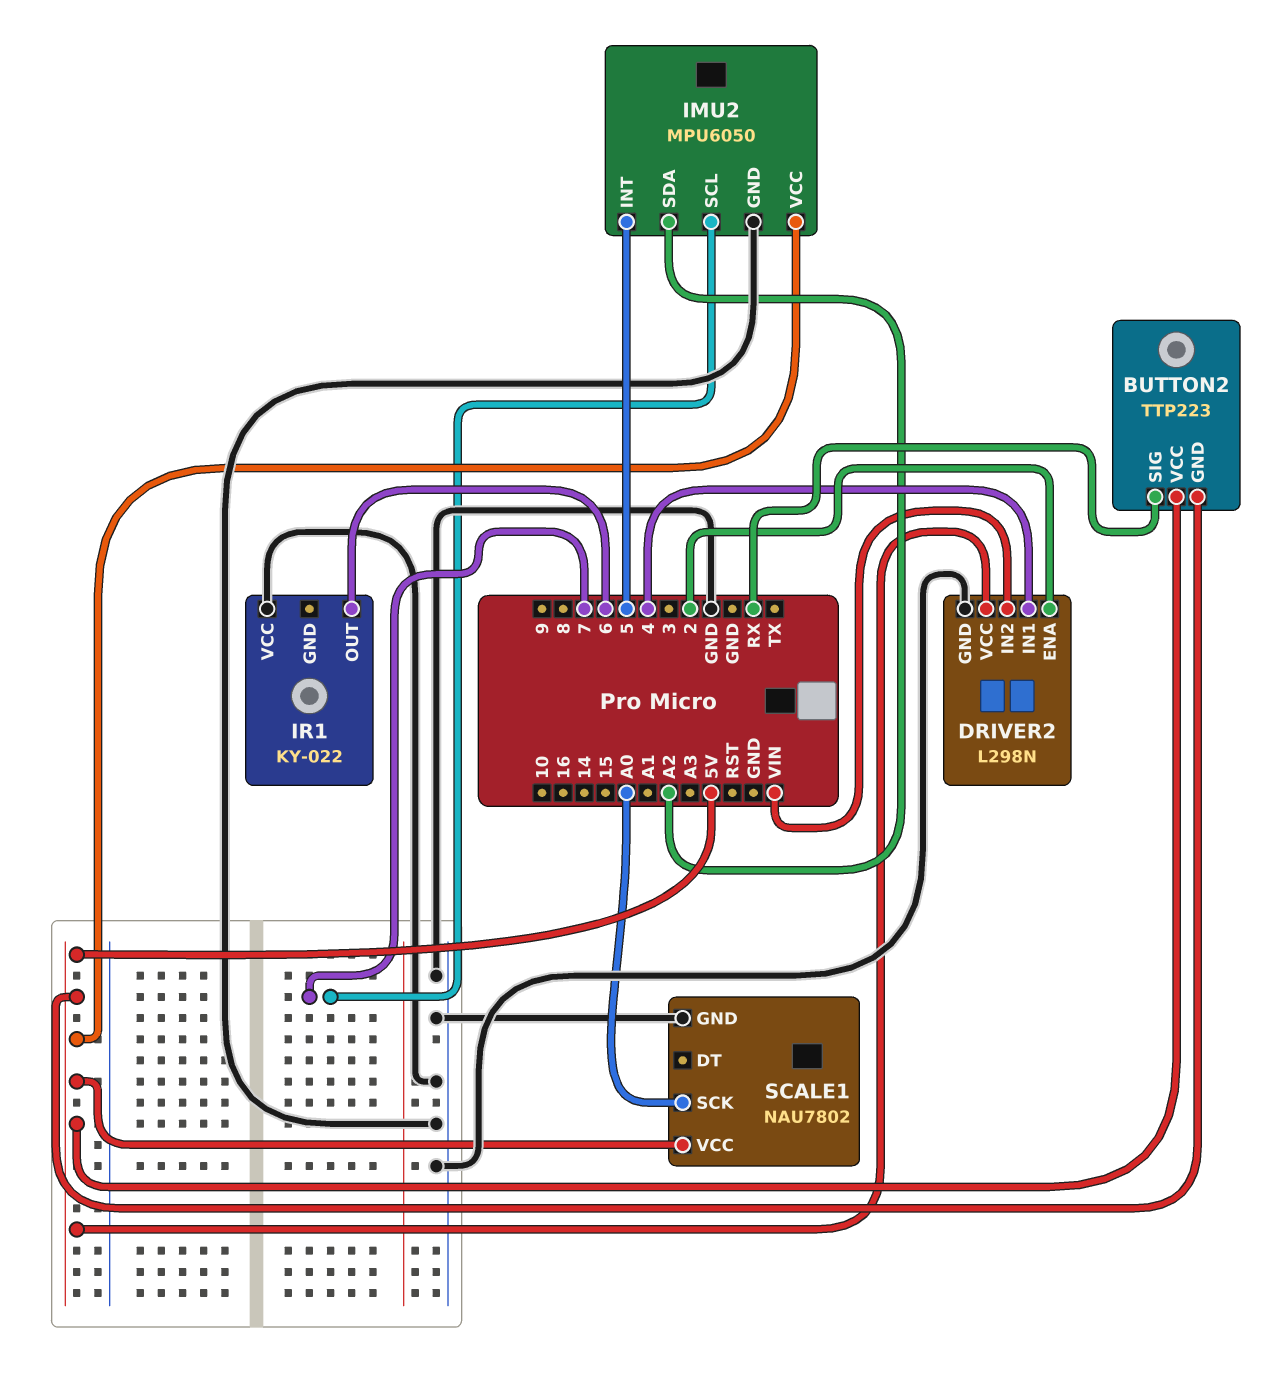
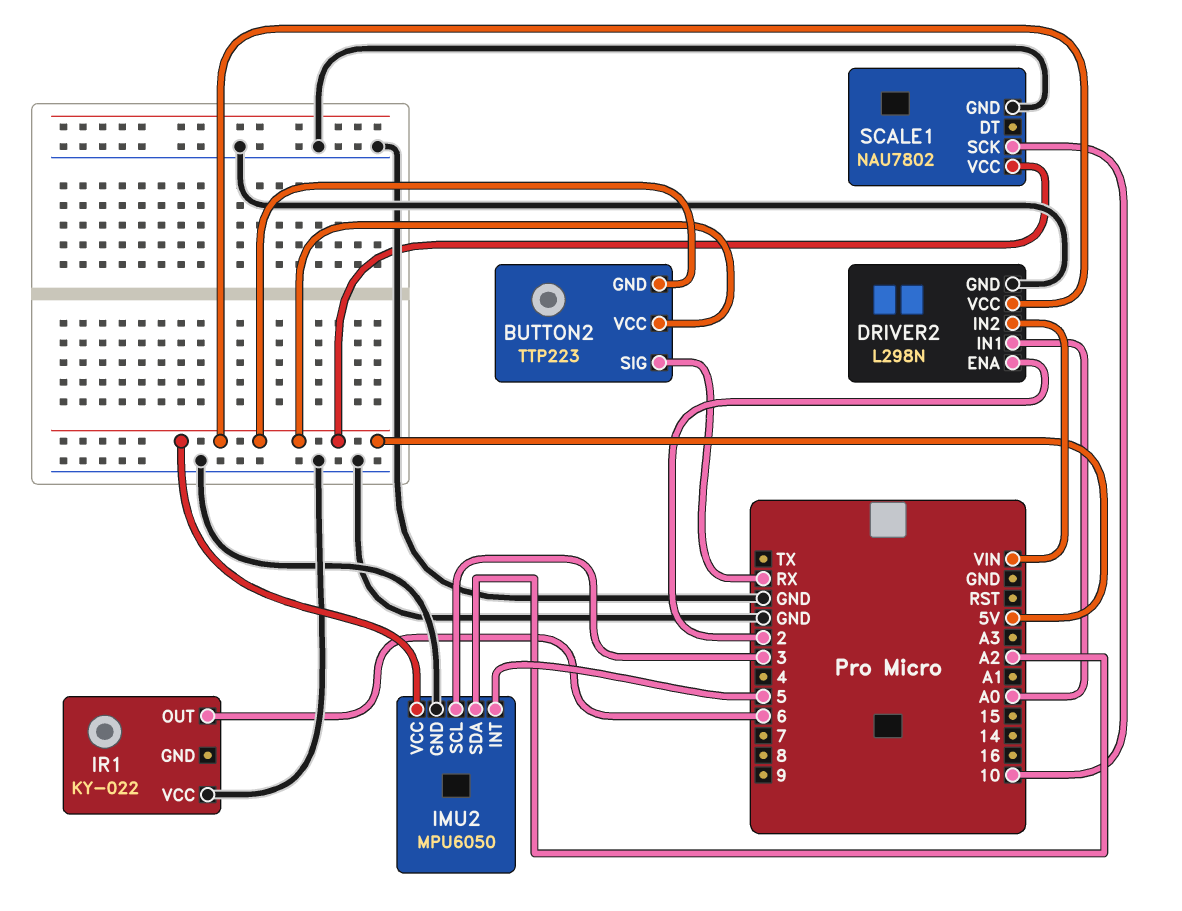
DRIVER2 pin IN1: 4 -> A0
IMU2 pin SCL: 7 -> 3
SCALE1 pin SCK: A0 -> 10

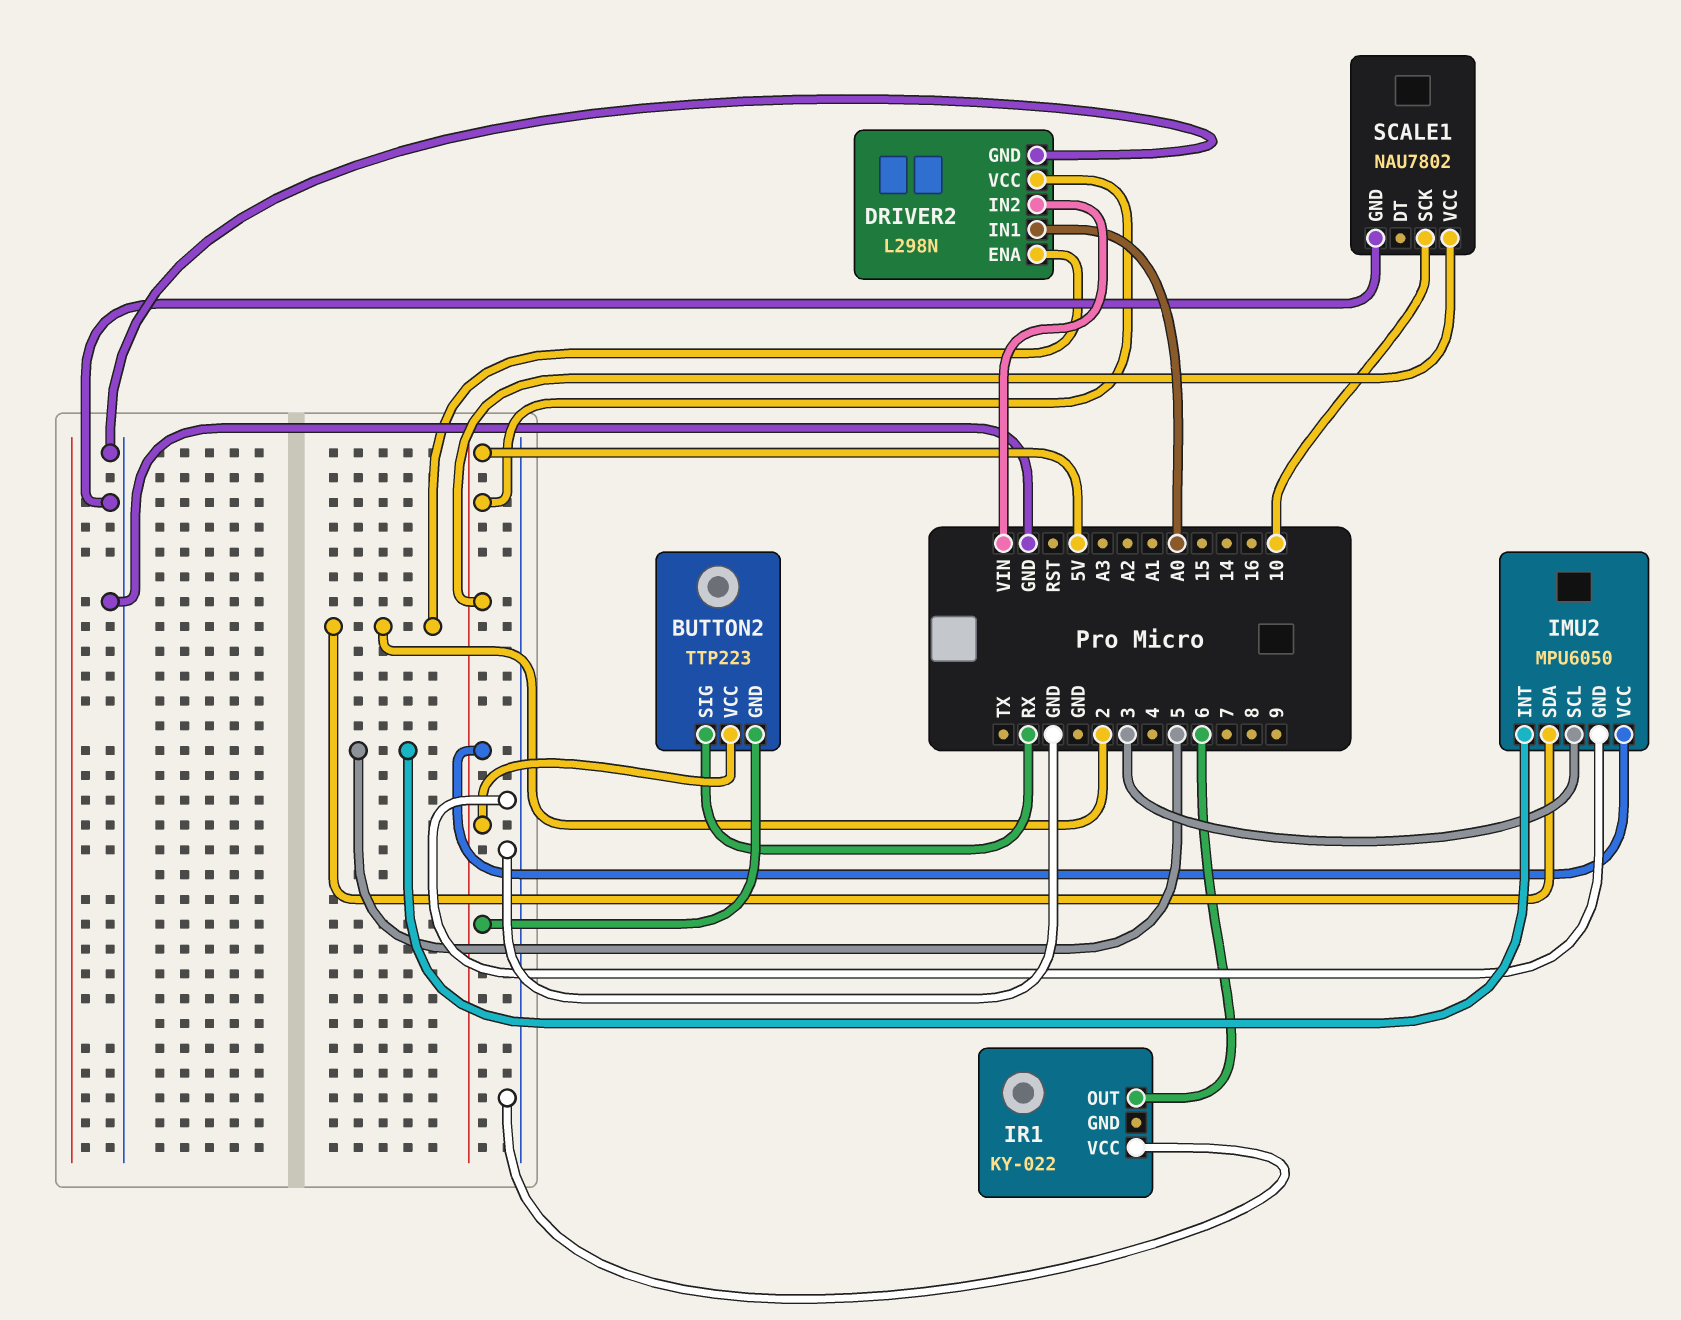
IMU2 pin SDA: A2 -> 2

